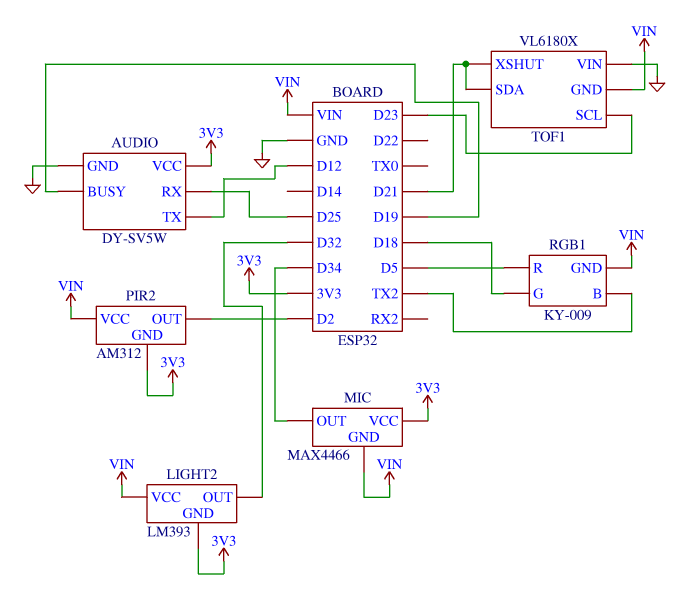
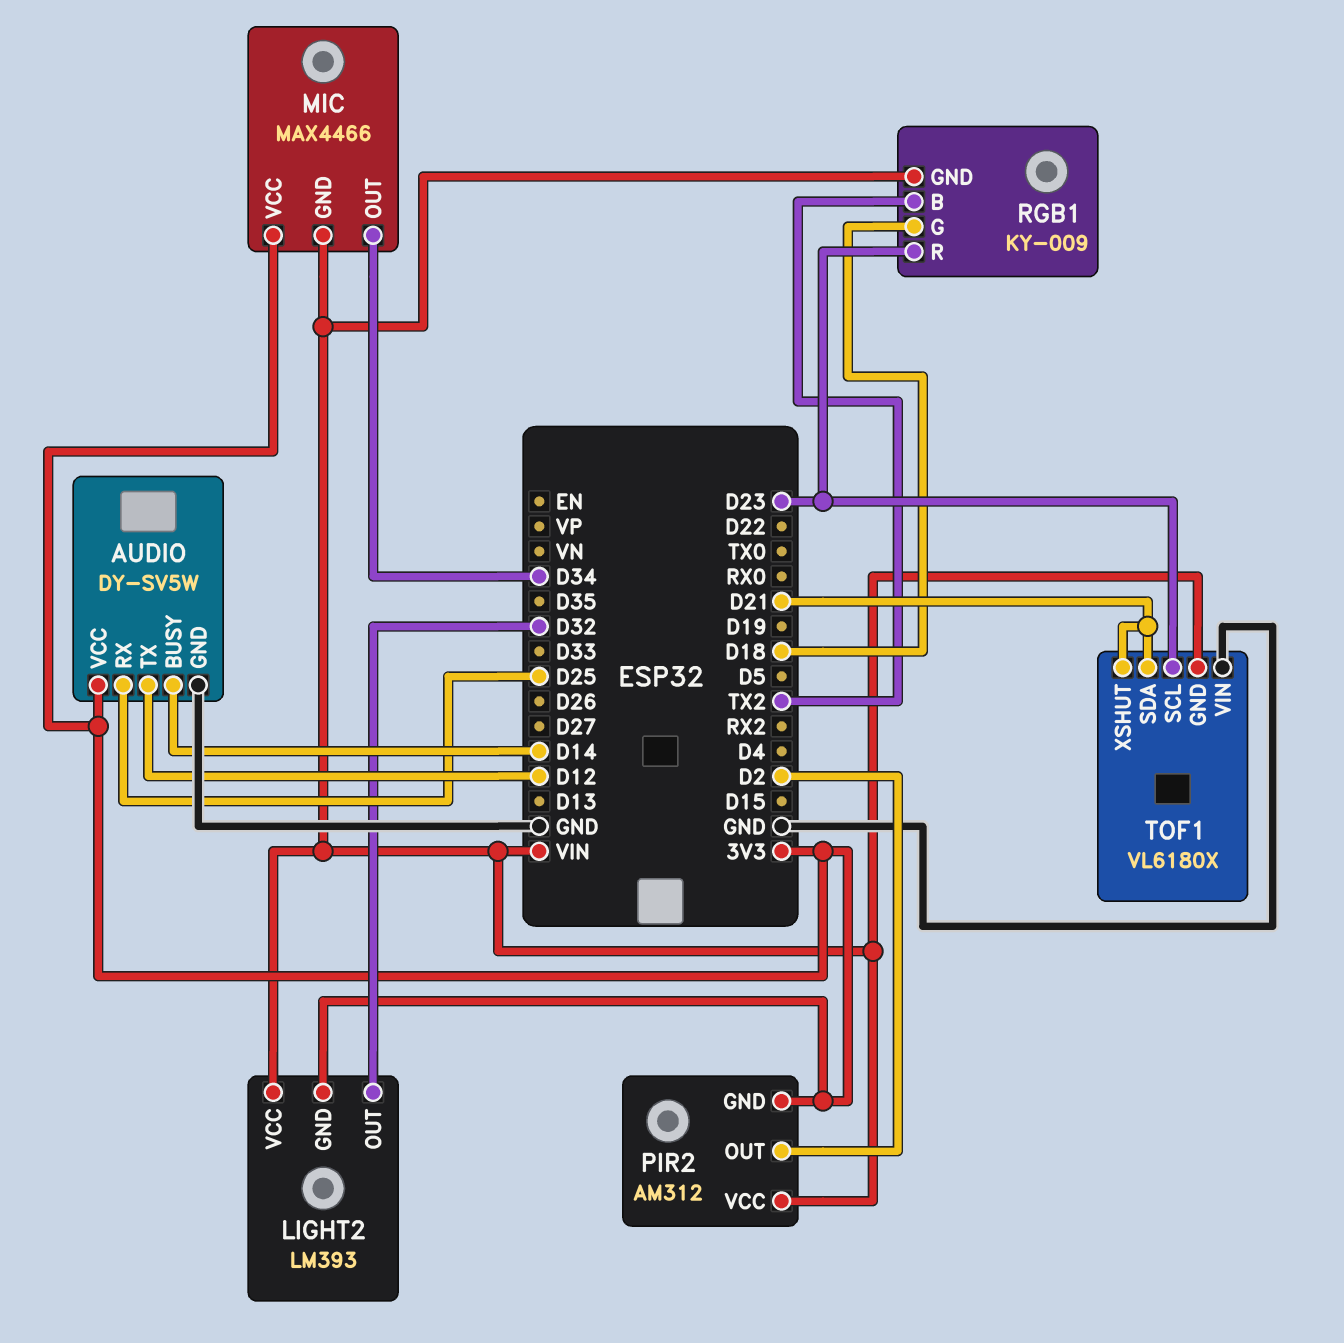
AUDIO pin BUSY: D19 -> D14
RGB1 pin R: D5 -> D23

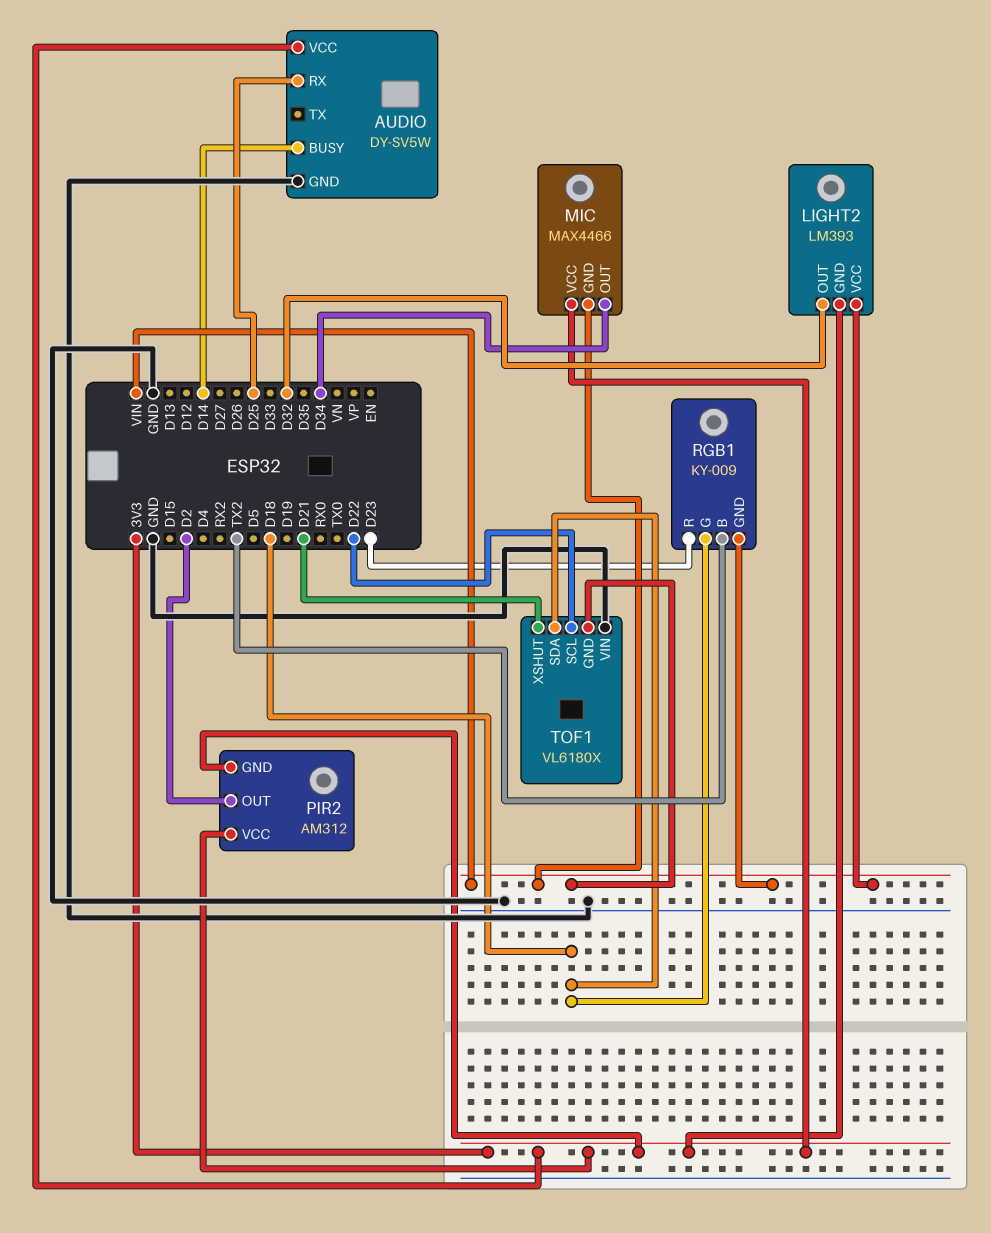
AUDIO pin TX: D12 -> none
PIR2 pin VCC: VIN -> 3V3
TOF1 pin SCL: D23 -> D22
TOF1 pin SDA: D21 -> D18

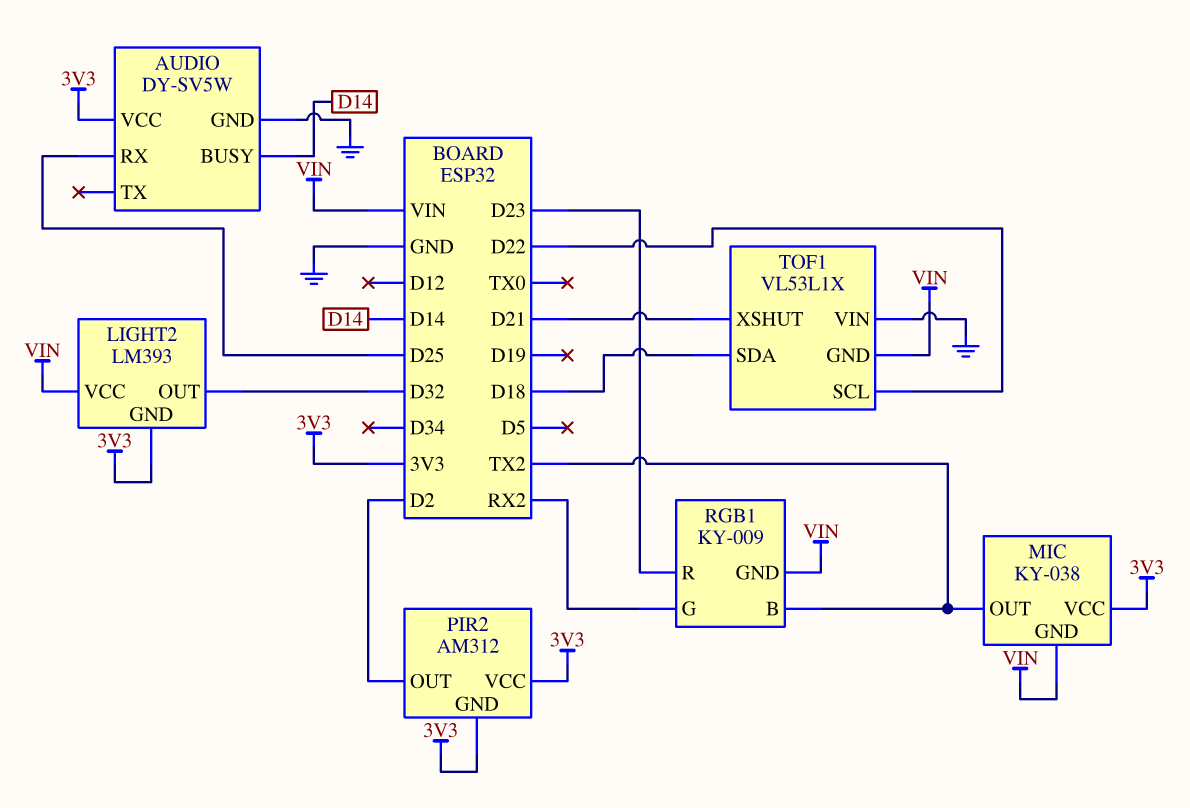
MIC: MAX4466 -> KY-038
MIC pin OUT: D34 -> TX2
RGB1 pin G: D18 -> RX2
TOF1: VL6180X -> VL53L1X

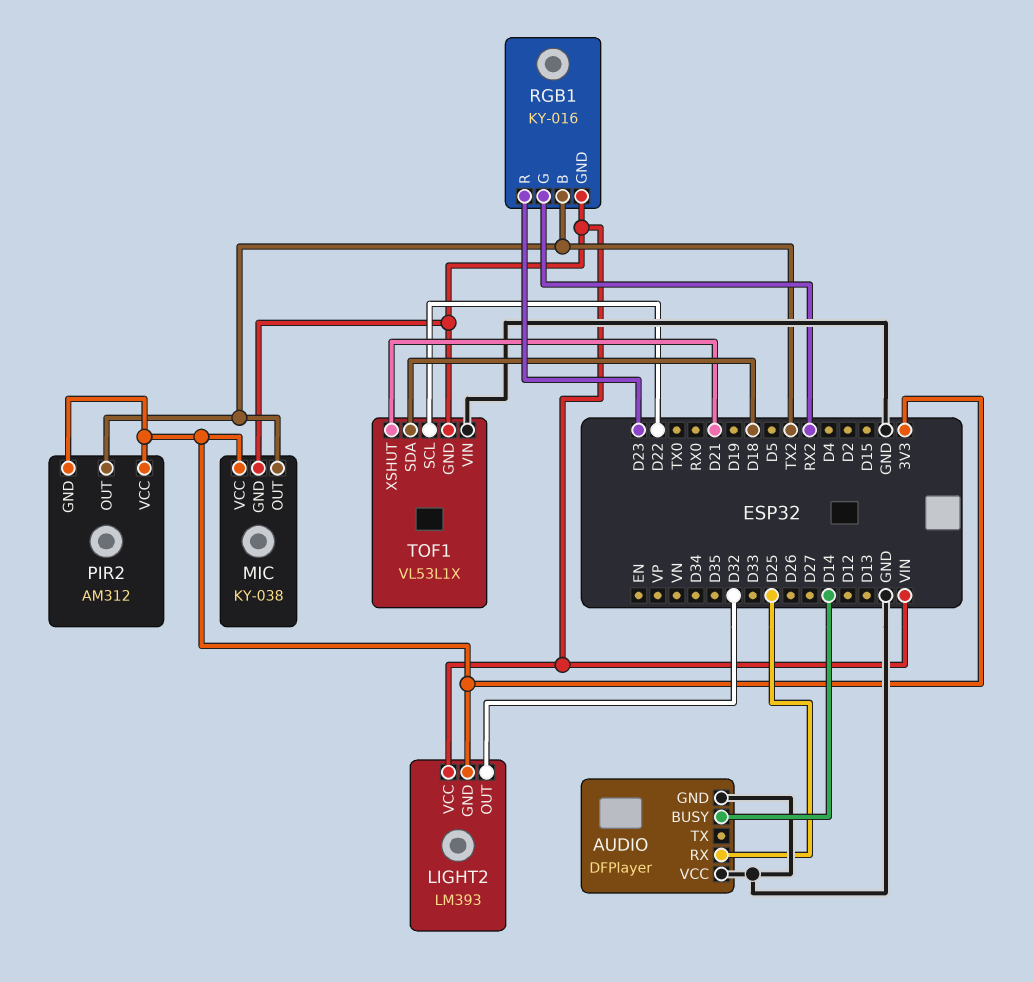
AUDIO: DY-SV5W -> DFPlayer
AUDIO pin VCC: 3V3 -> GND
PIR2 pin OUT: D2 -> TX2
RGB1: KY-009 -> KY-016

